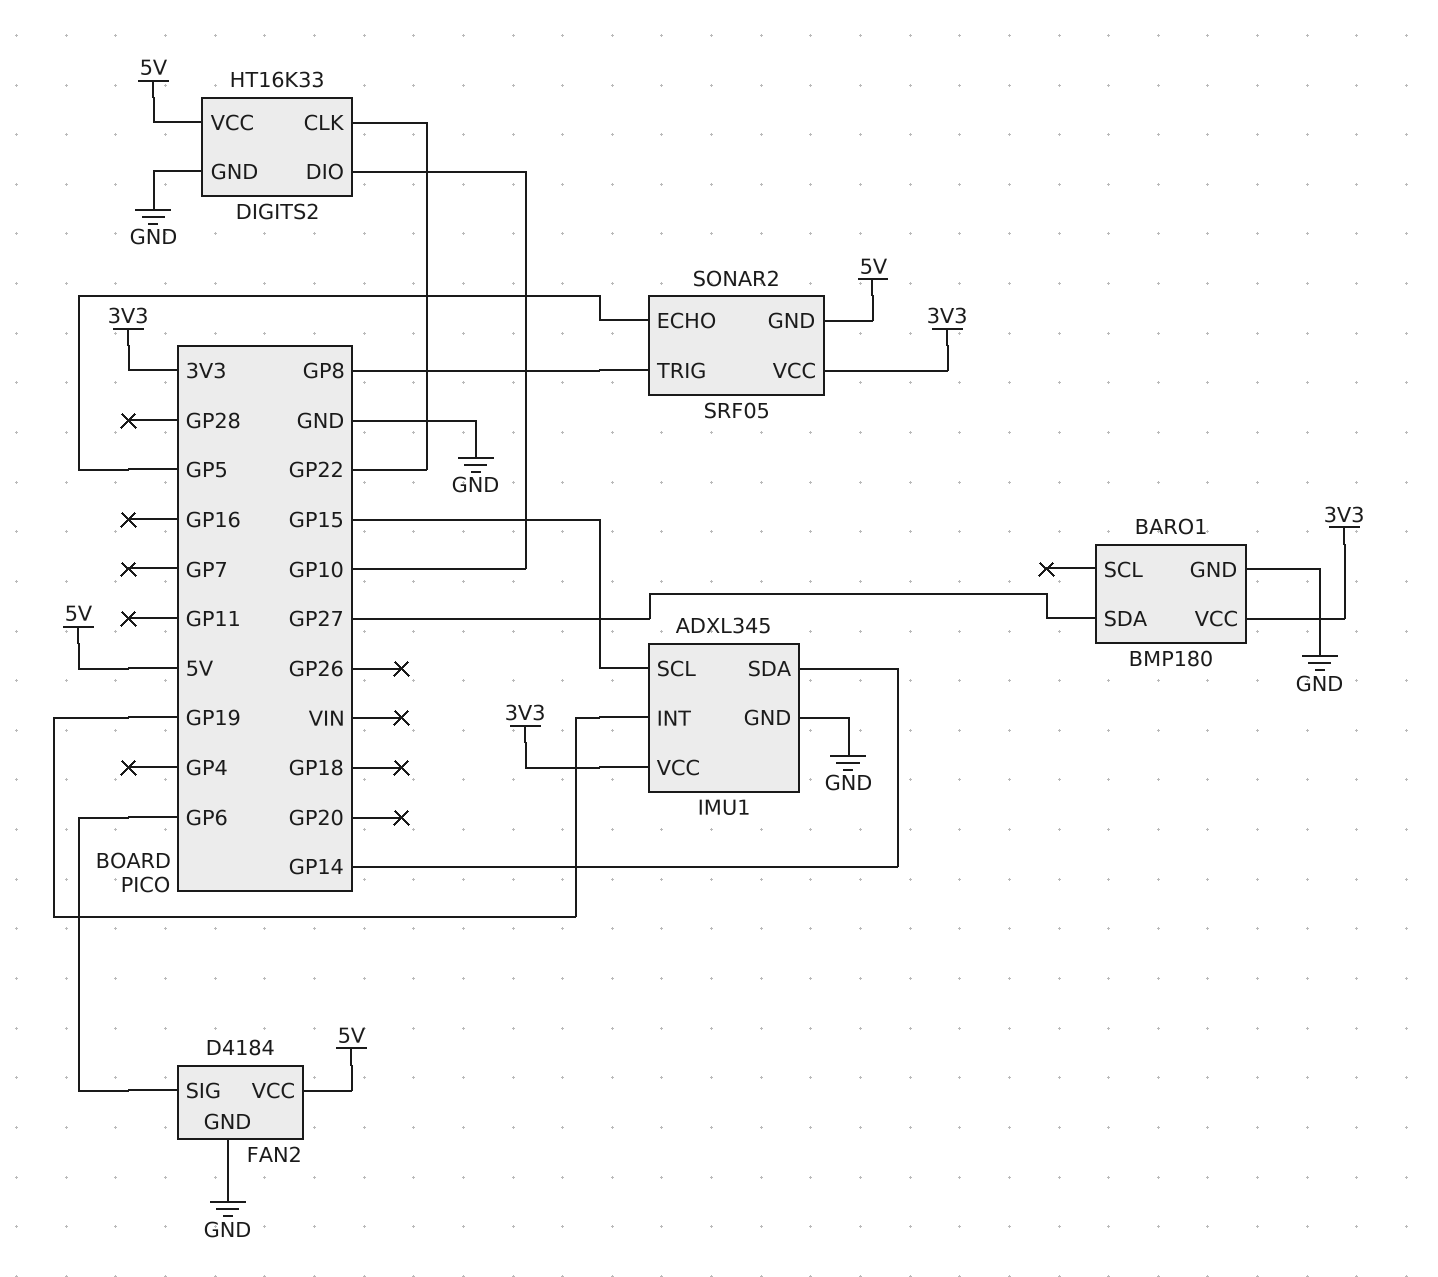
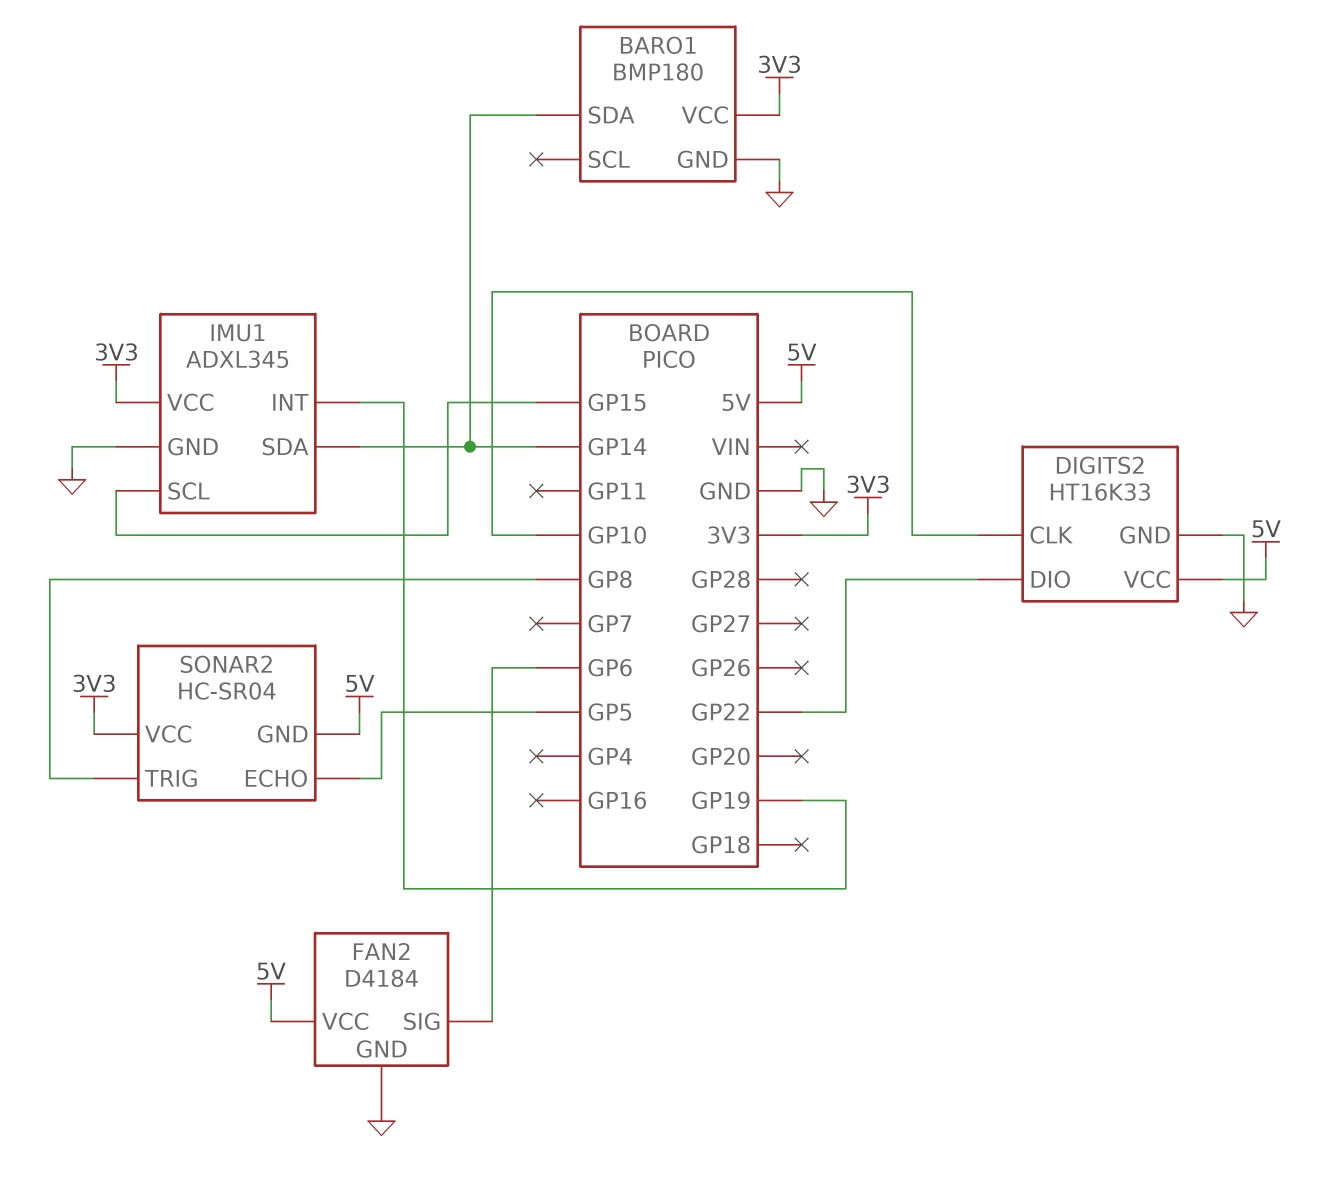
BARO1 pin SDA: GP27 -> GP14
DIGITS2 pin CLK: GP22 -> GP10
DIGITS2 pin DIO: GP10 -> GP22
SONAR2: SRF05 -> HC-SR04

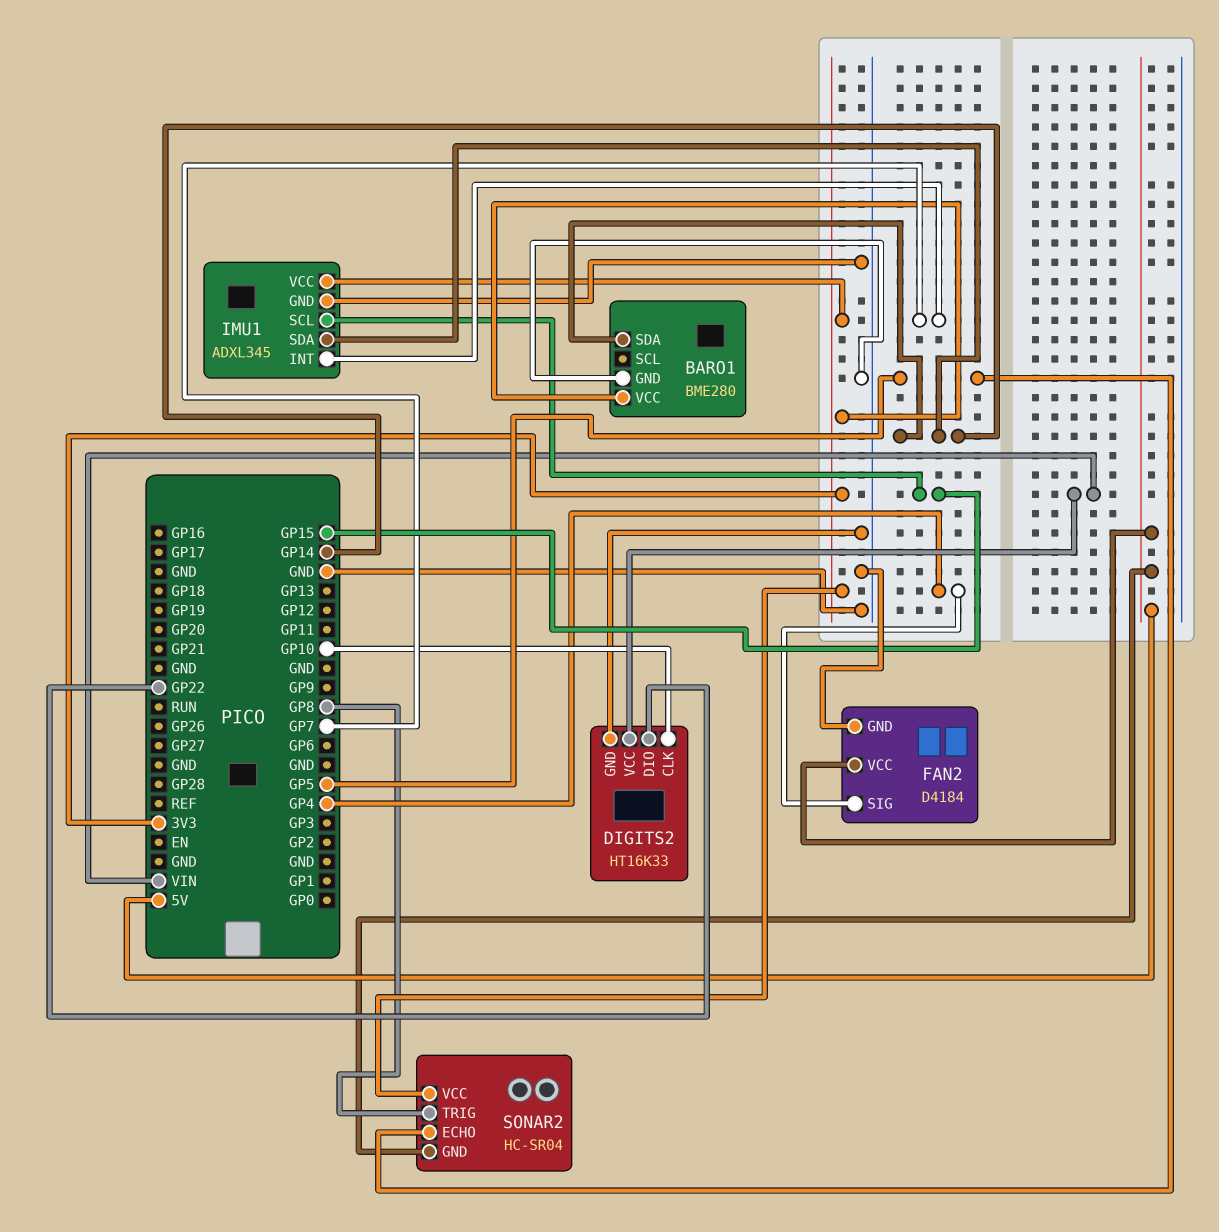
BARO1: BMP180 -> BME280
DIGITS2 pin VCC: 5V -> VIN
FAN2 pin SIG: GP6 -> GP4
IMU1 pin INT: GP19 -> GP7

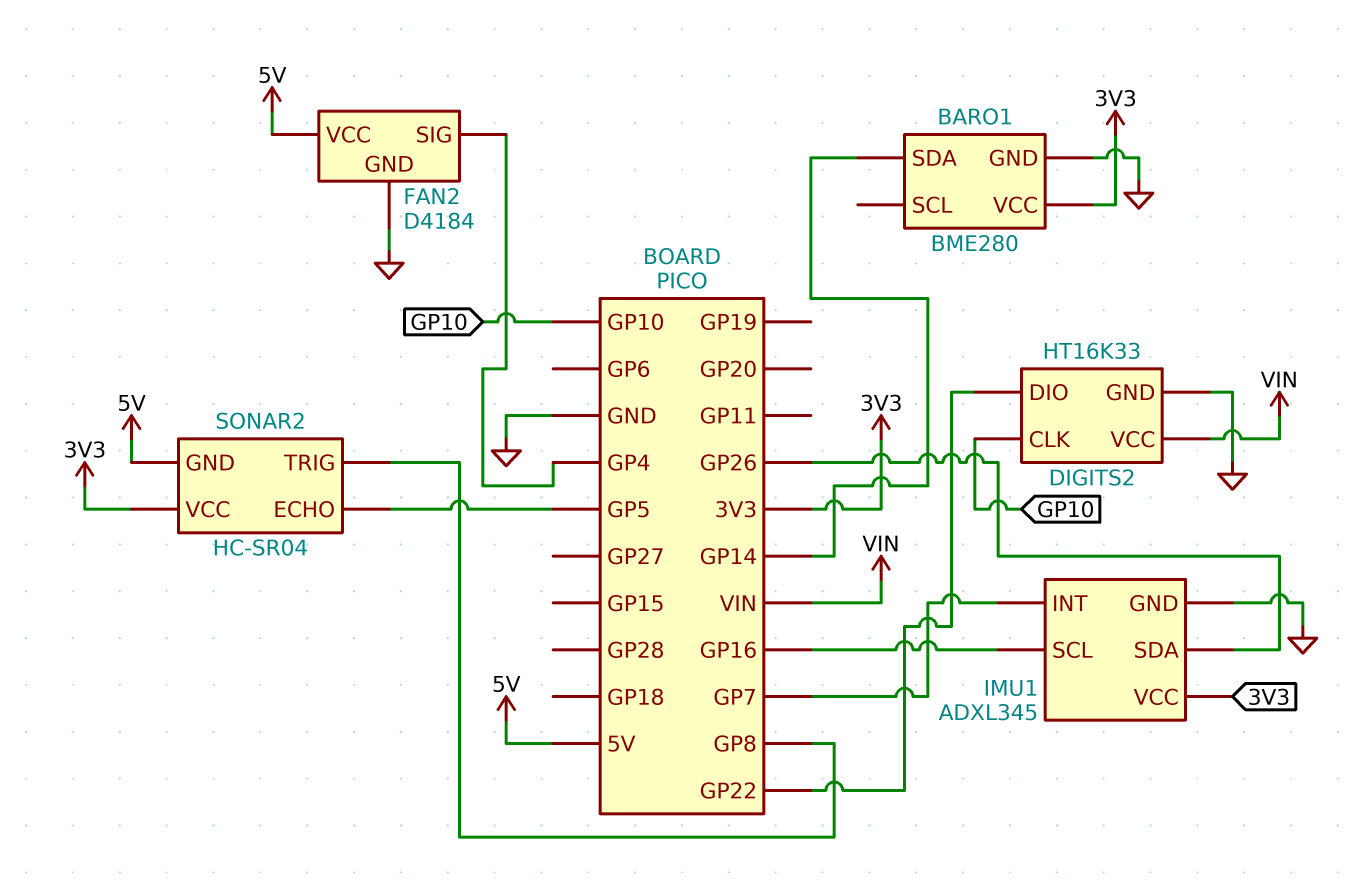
IMU1 pin SCL: GP15 -> GP16
IMU1 pin SDA: GP14 -> GP26

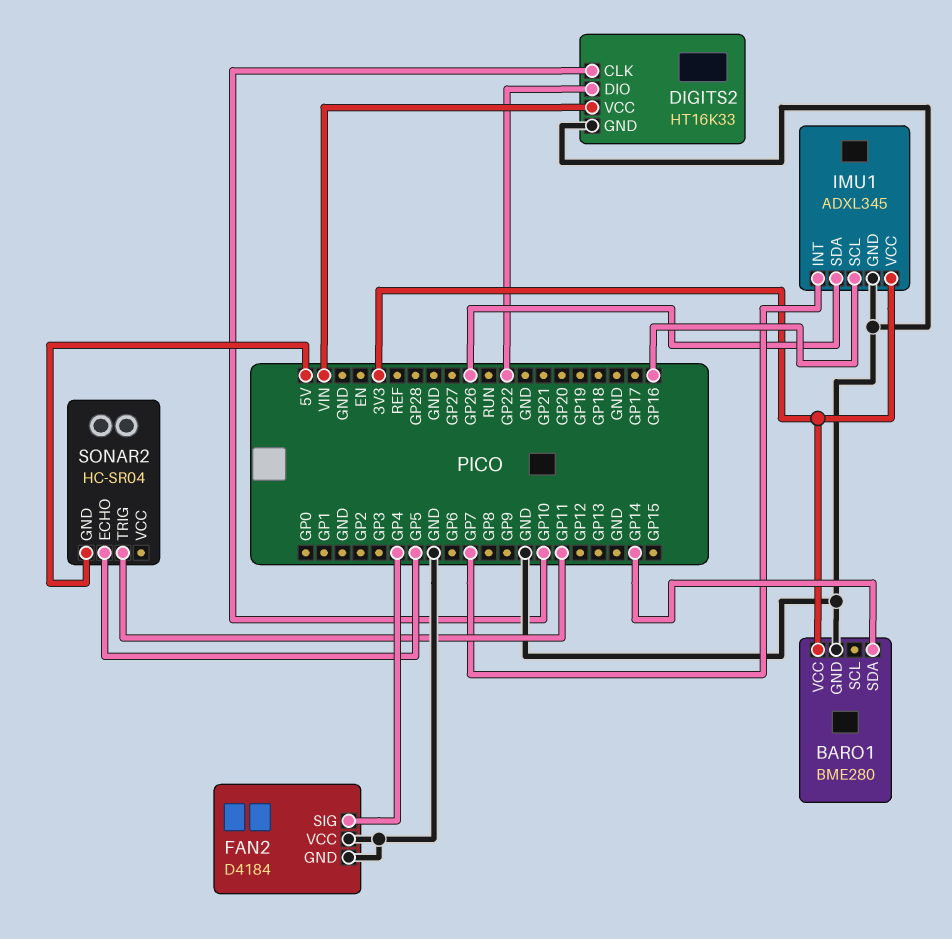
FAN2 pin VCC: 5V -> GND
SONAR2 pin TRIG: GP8 -> GP11
SONAR2 pin VCC: 3V3 -> none

